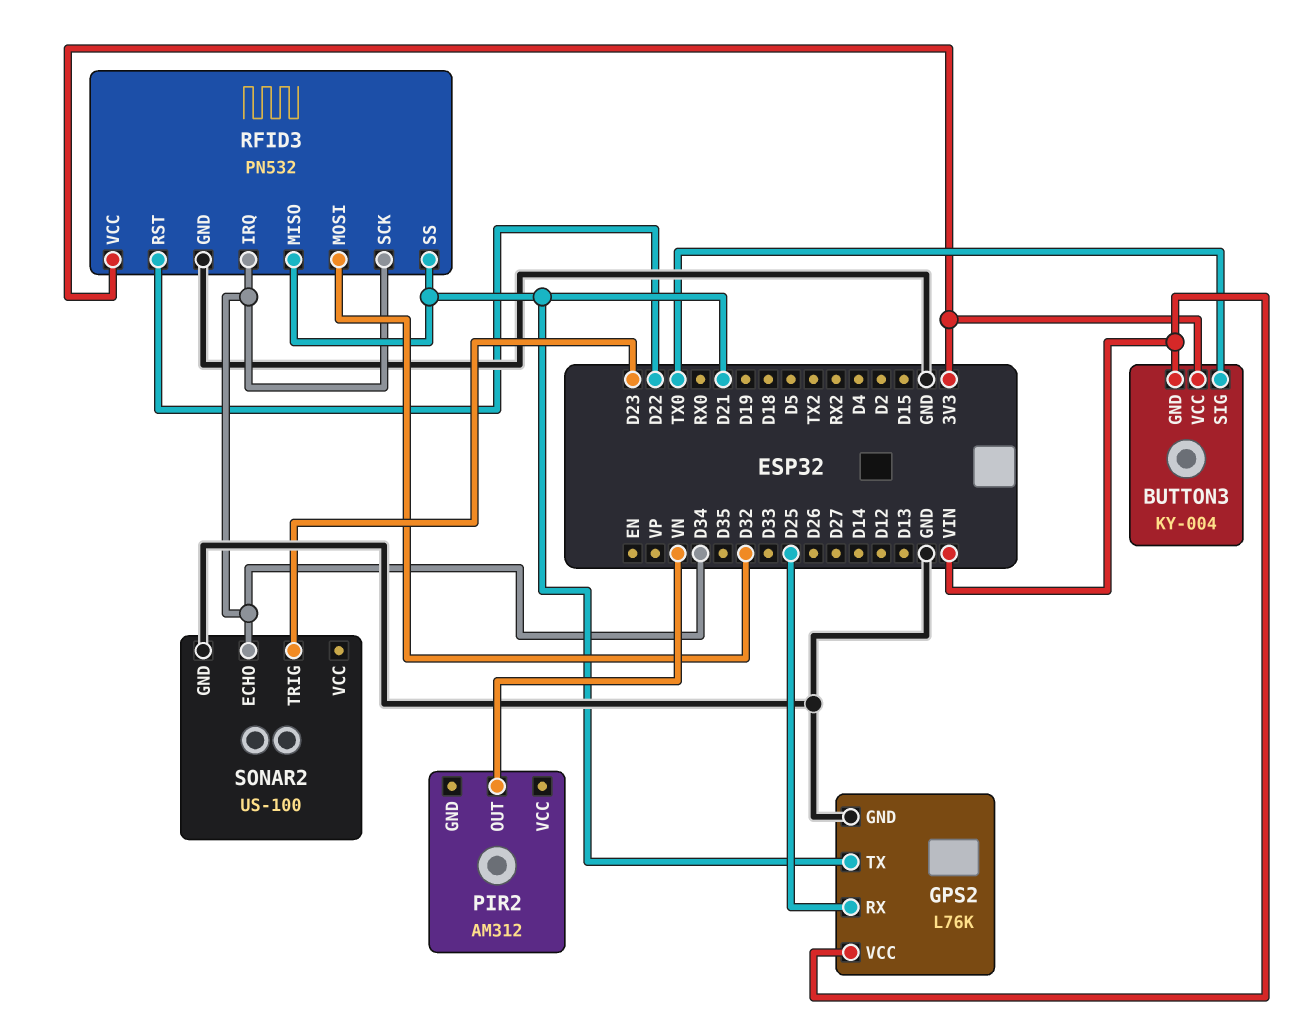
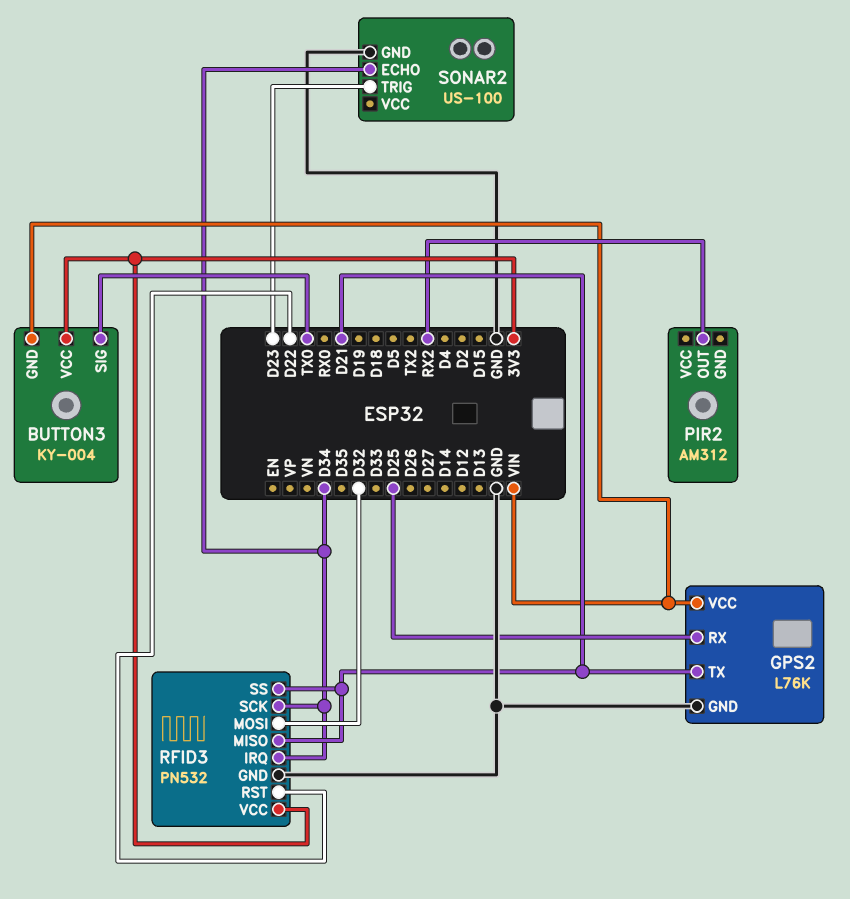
PIR2 pin OUT: VN -> RX2

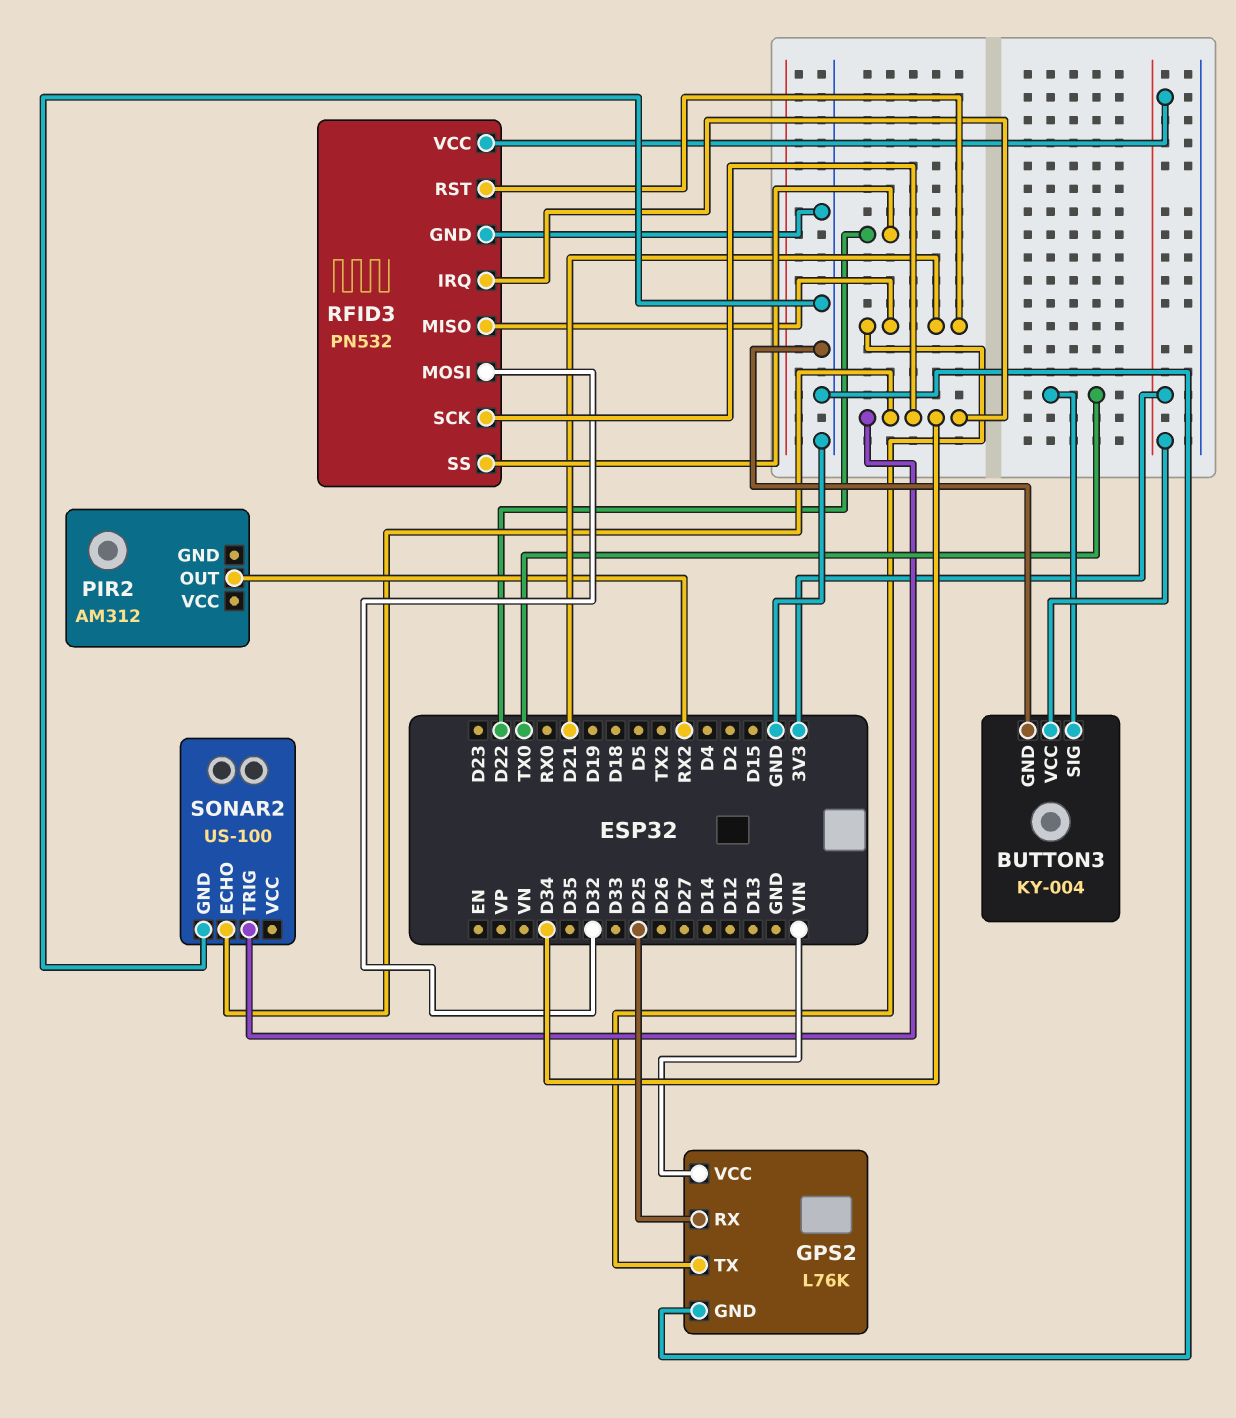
BUTTON3 pin GND: VIN -> GND
RFID3 pin RST: D22 -> D21
RFID3 pin SS: D21 -> D22
SONAR2 pin TRIG: D23 -> D34

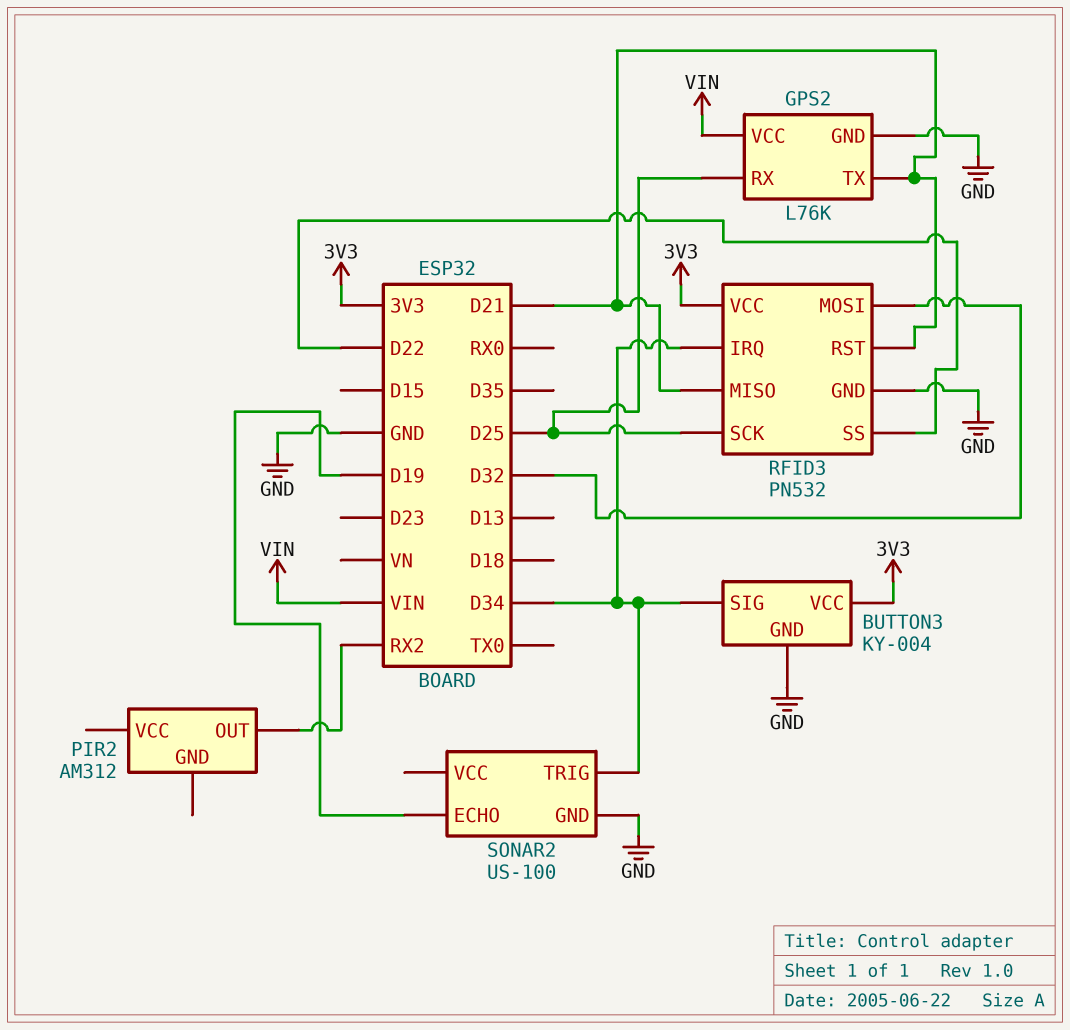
BUTTON3 pin SIG: TX0 -> D34
RFID3 pin SCK: D34 -> D25
SONAR2 pin ECHO: D34 -> D19

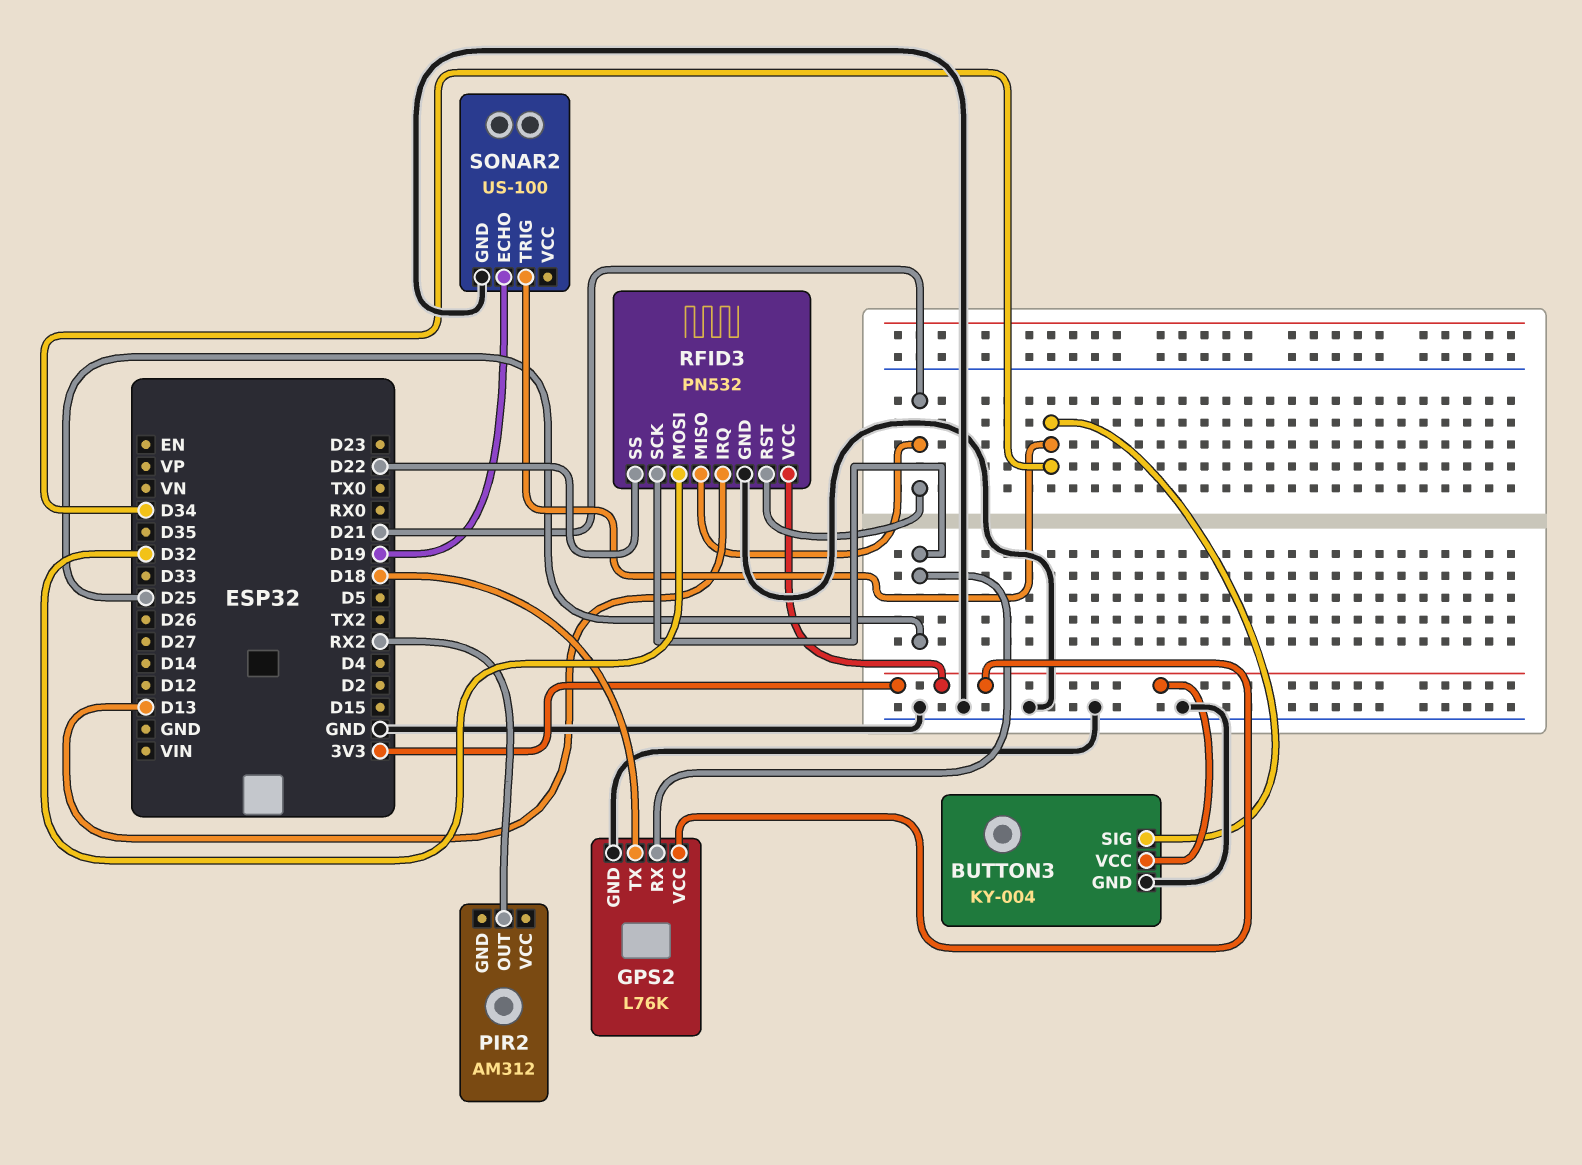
GPS2 pin TX: D21 -> D18
GPS2 pin VCC: VIN -> 3V3
RFID3 pin IRQ: D34 -> D13

